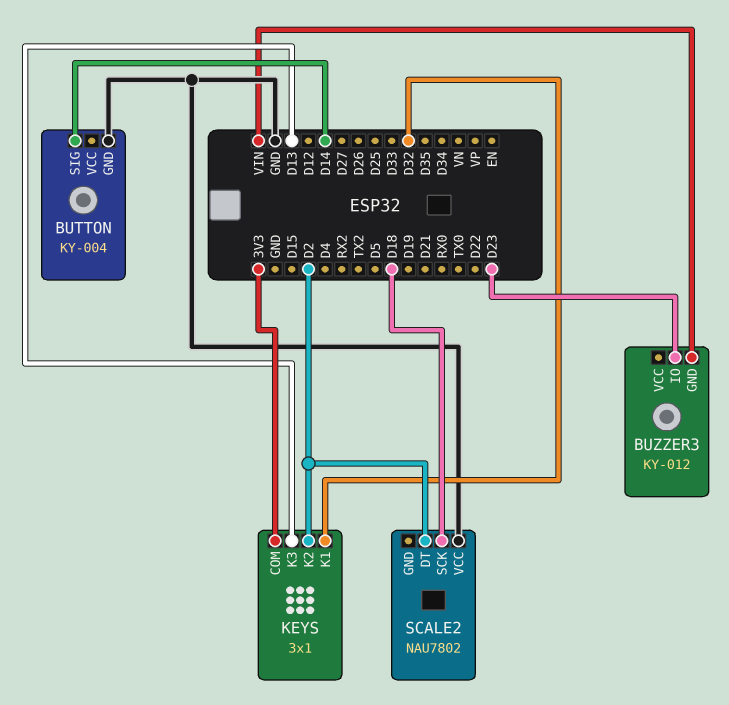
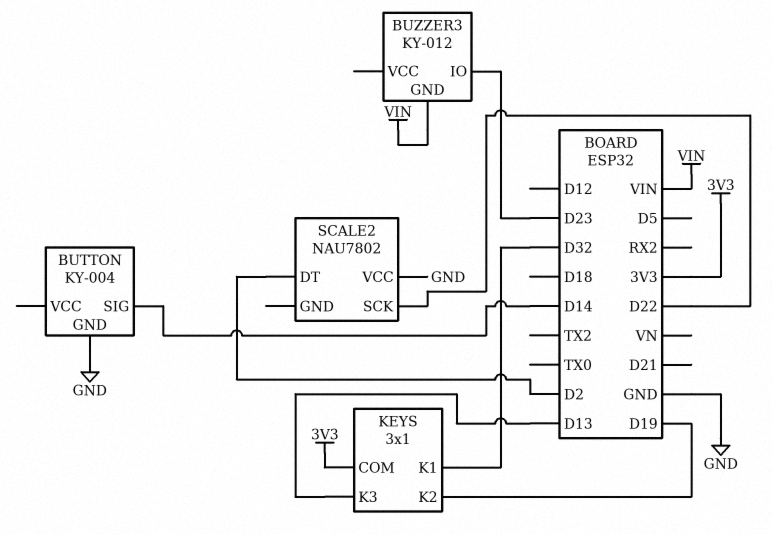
KEYS pin K2: D2 -> D19
SCALE2 pin SCK: D18 -> D22

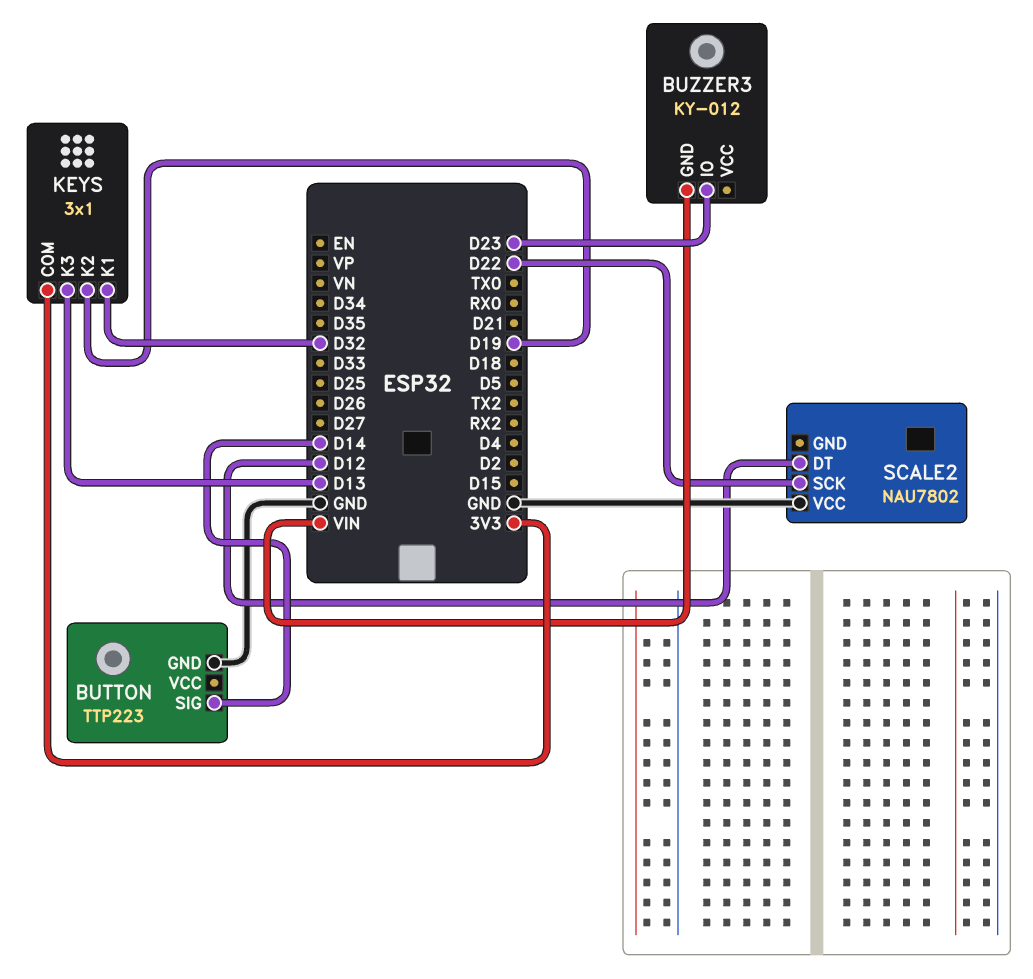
BUTTON: KY-004 -> TTP223
SCALE2 pin DT: D2 -> D12

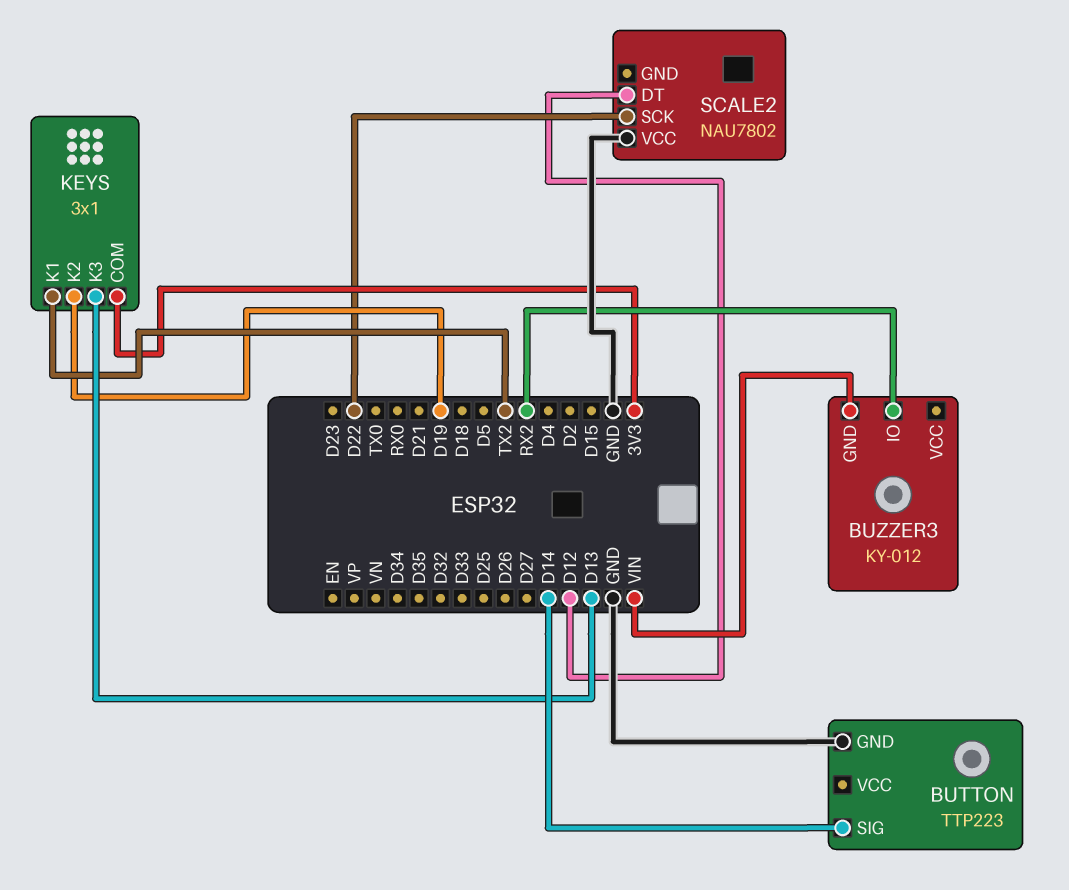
BUZZER3 pin IO: D23 -> RX2
KEYS pin K1: D32 -> TX2

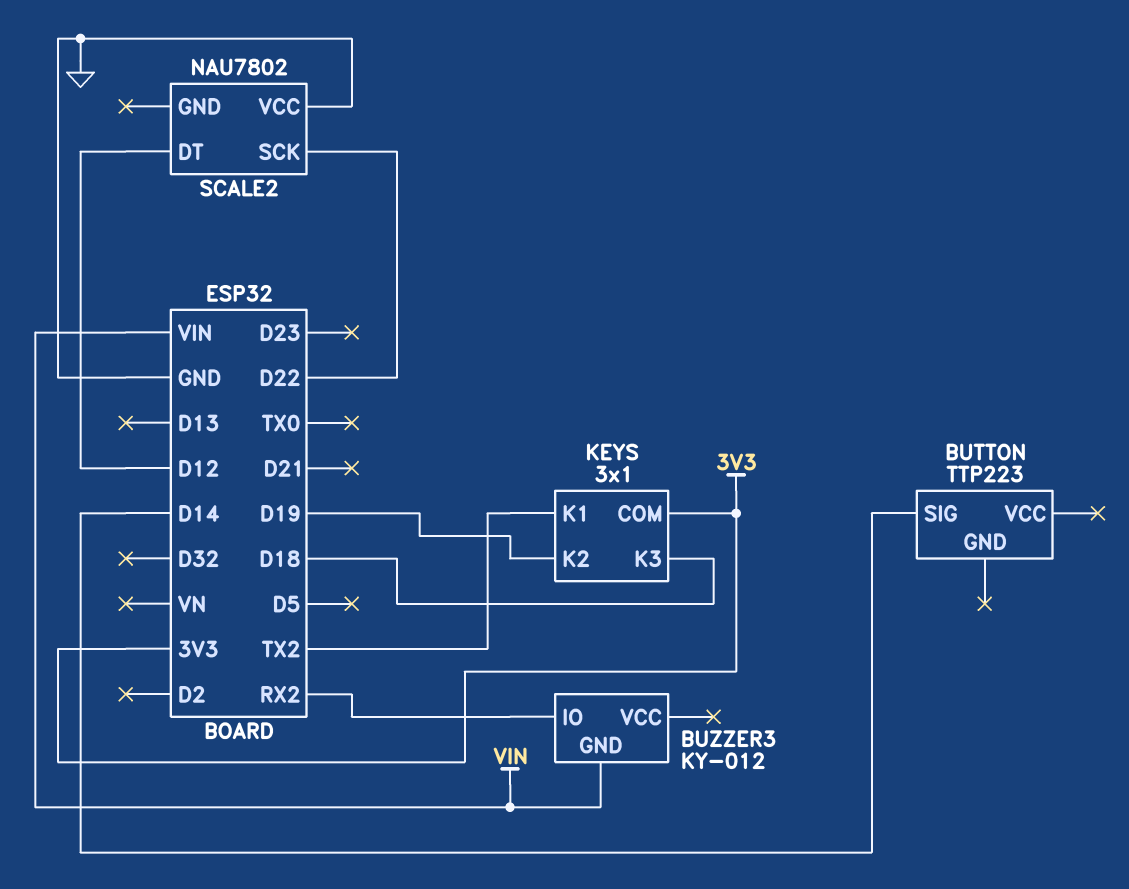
BUTTON pin GND: GND -> none
KEYS pin K3: D13 -> D18

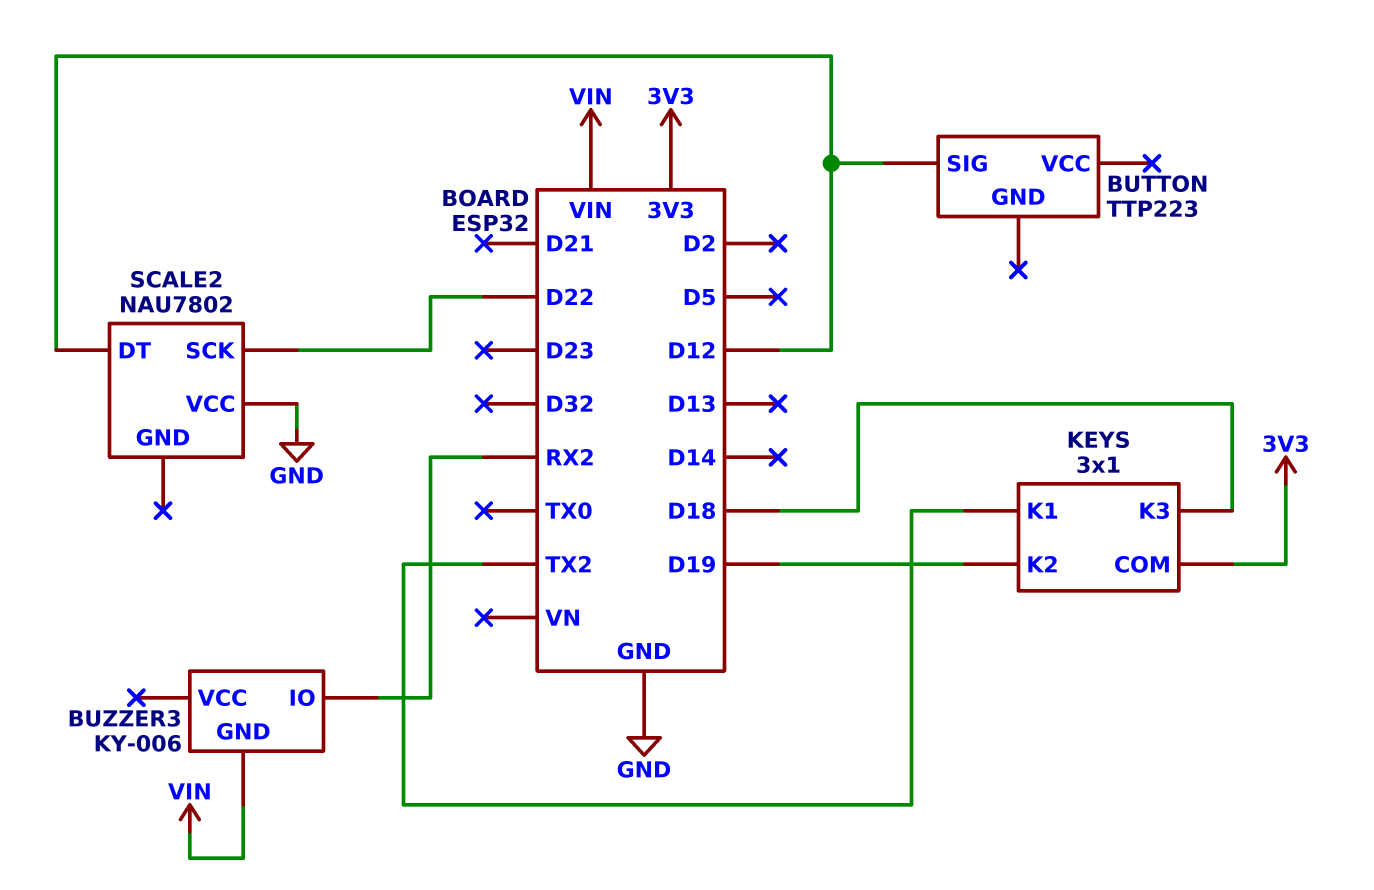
BUTTON pin SIG: D14 -> D12
BUZZER3: KY-012 -> KY-006

